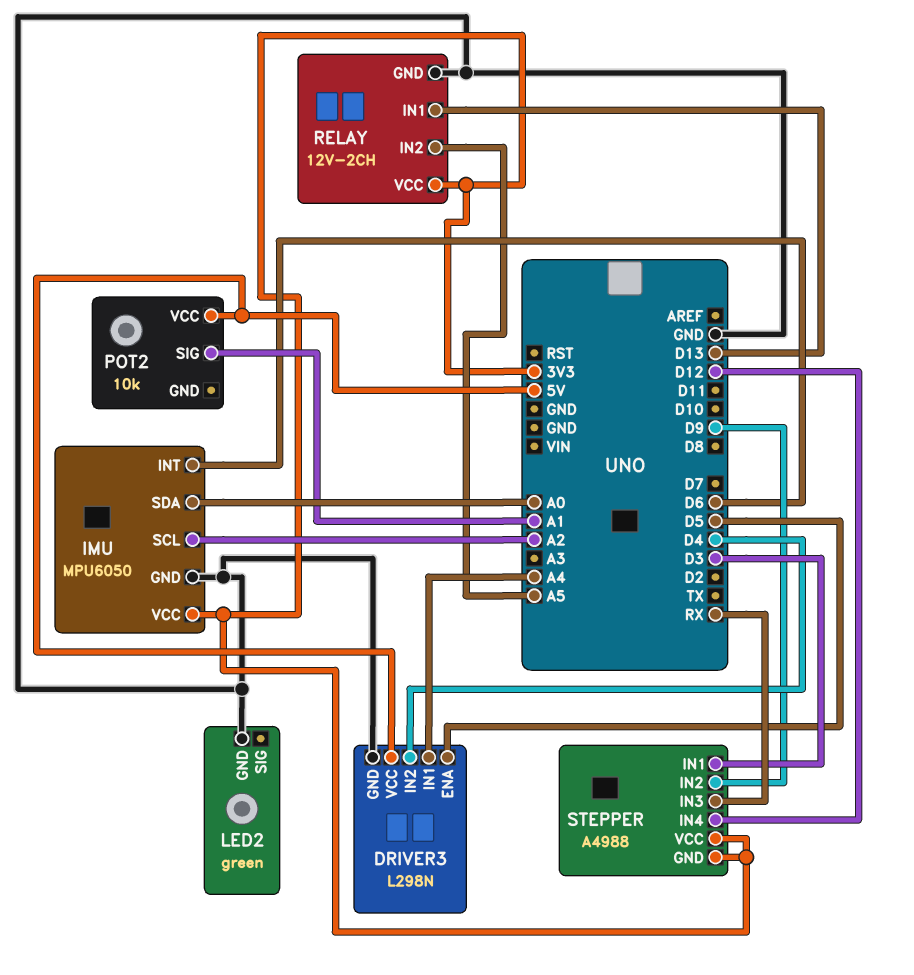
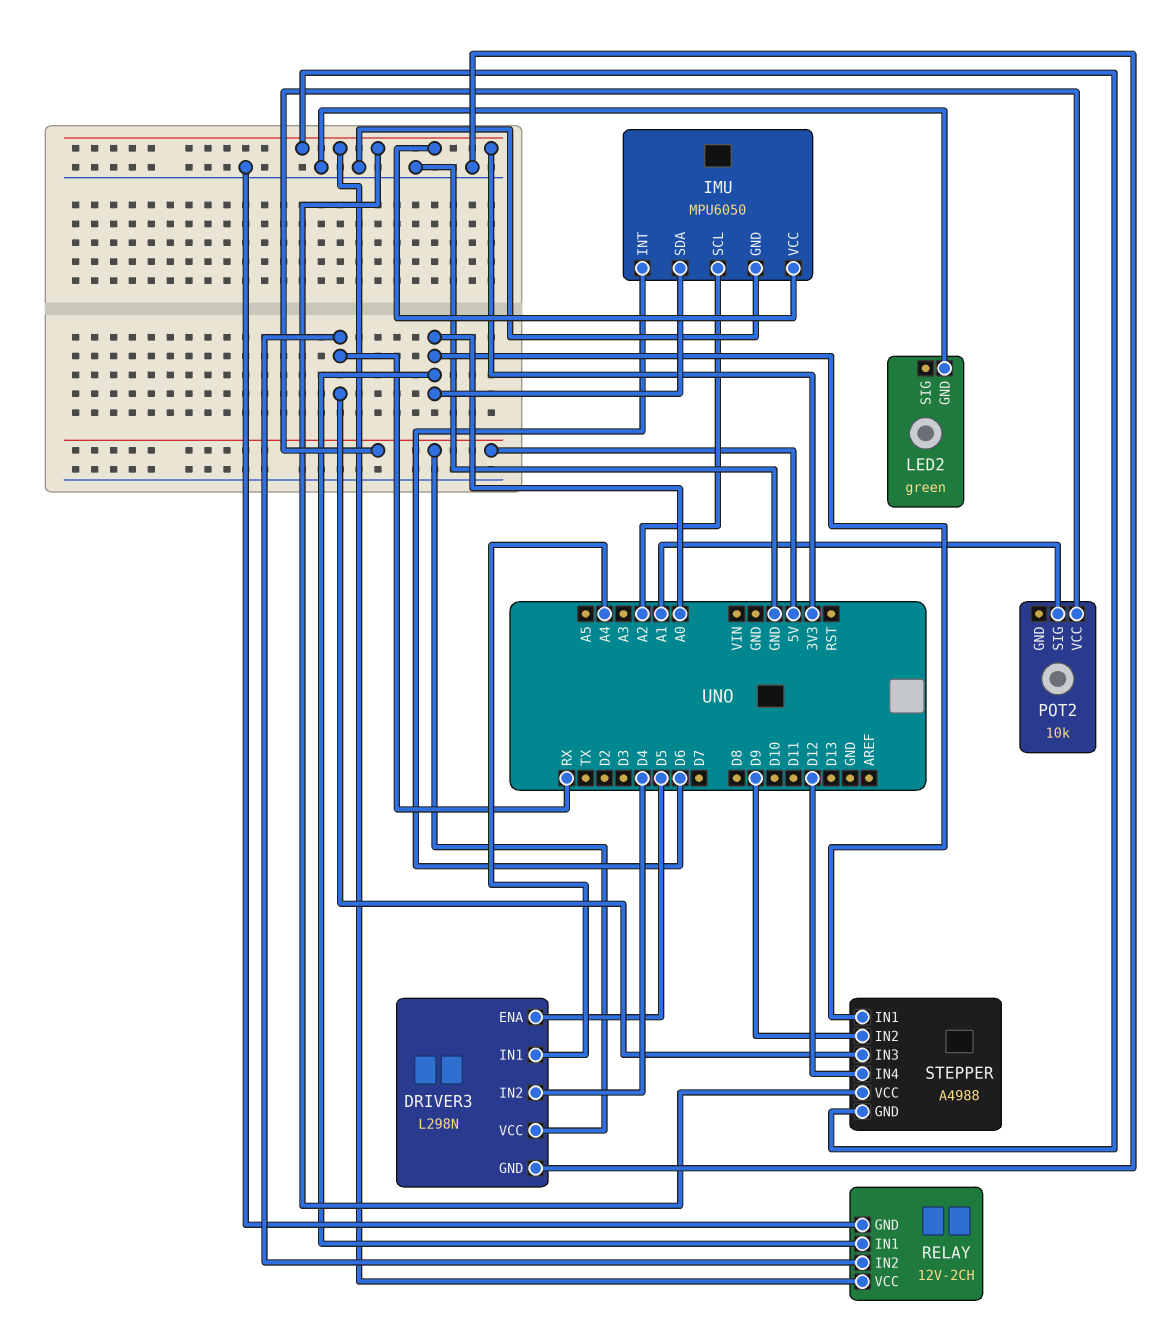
RELAY pin IN1: D13 -> A0
RELAY pin IN2: A5 -> RX
STEPPER pin IN1: D3 -> A0

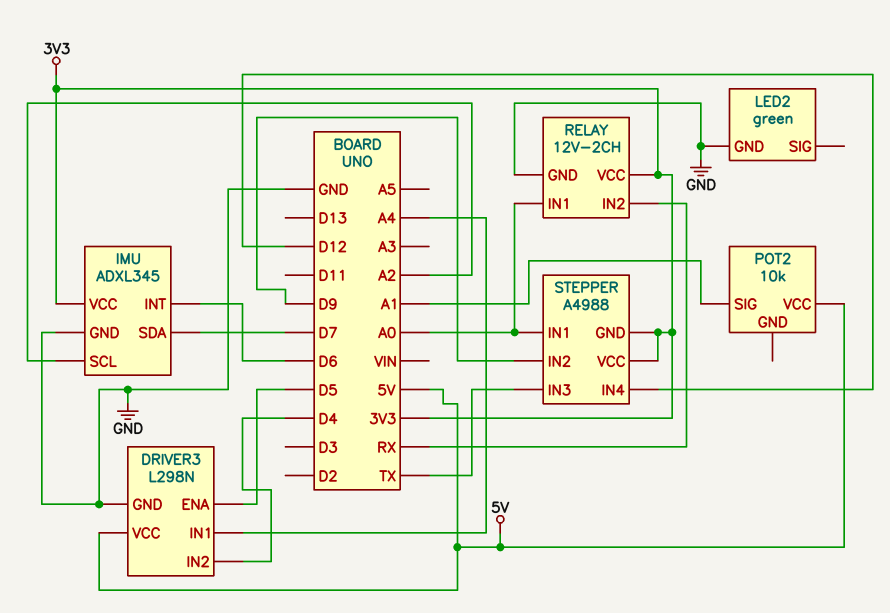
IMU: MPU6050 -> ADXL345
IMU pin SDA: A0 -> D7
STEPPER pin IN3: RX -> TX

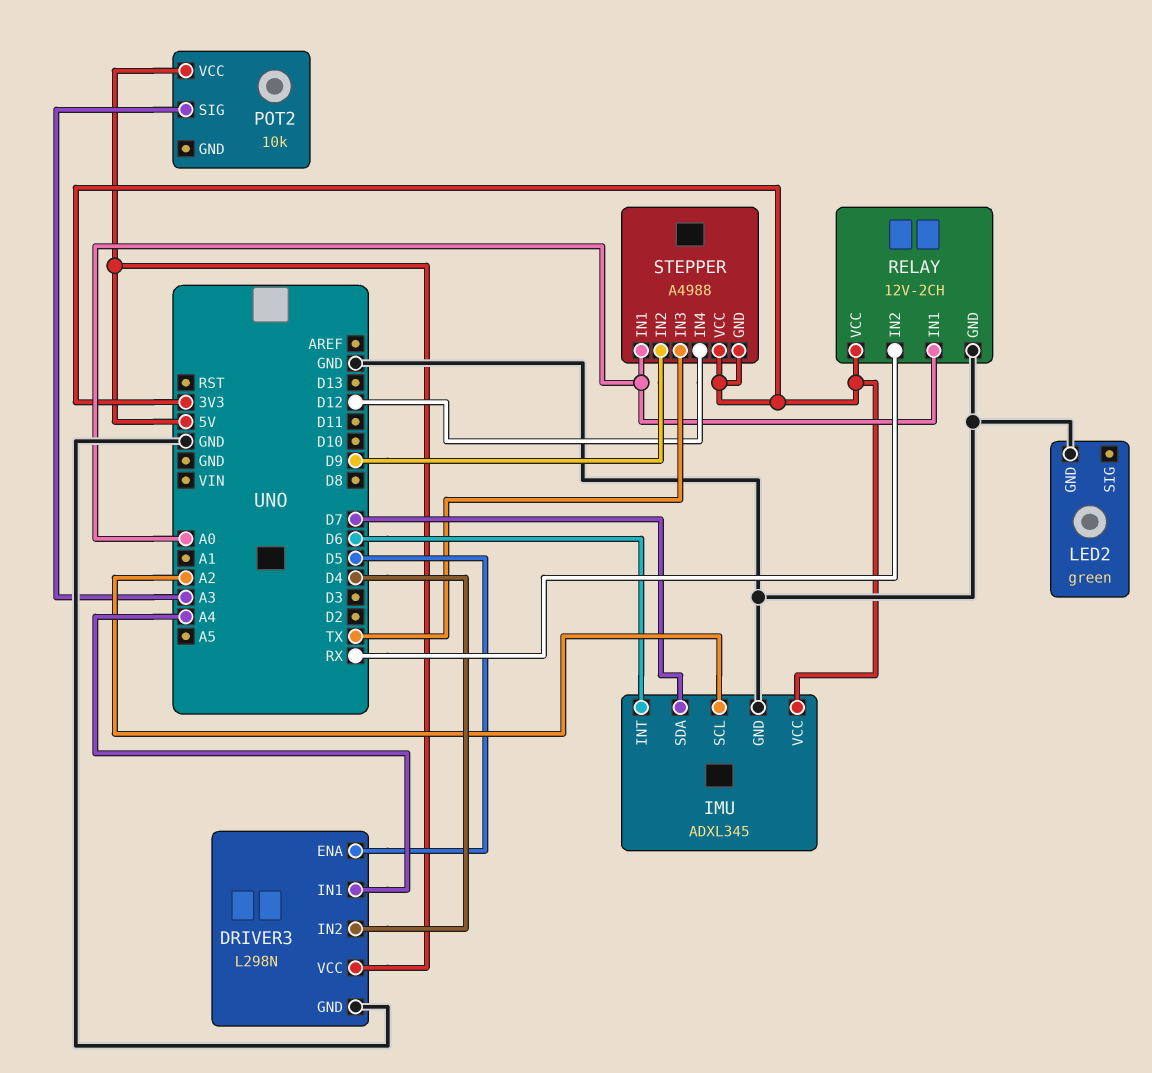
POT2 pin SIG: A1 -> A3

